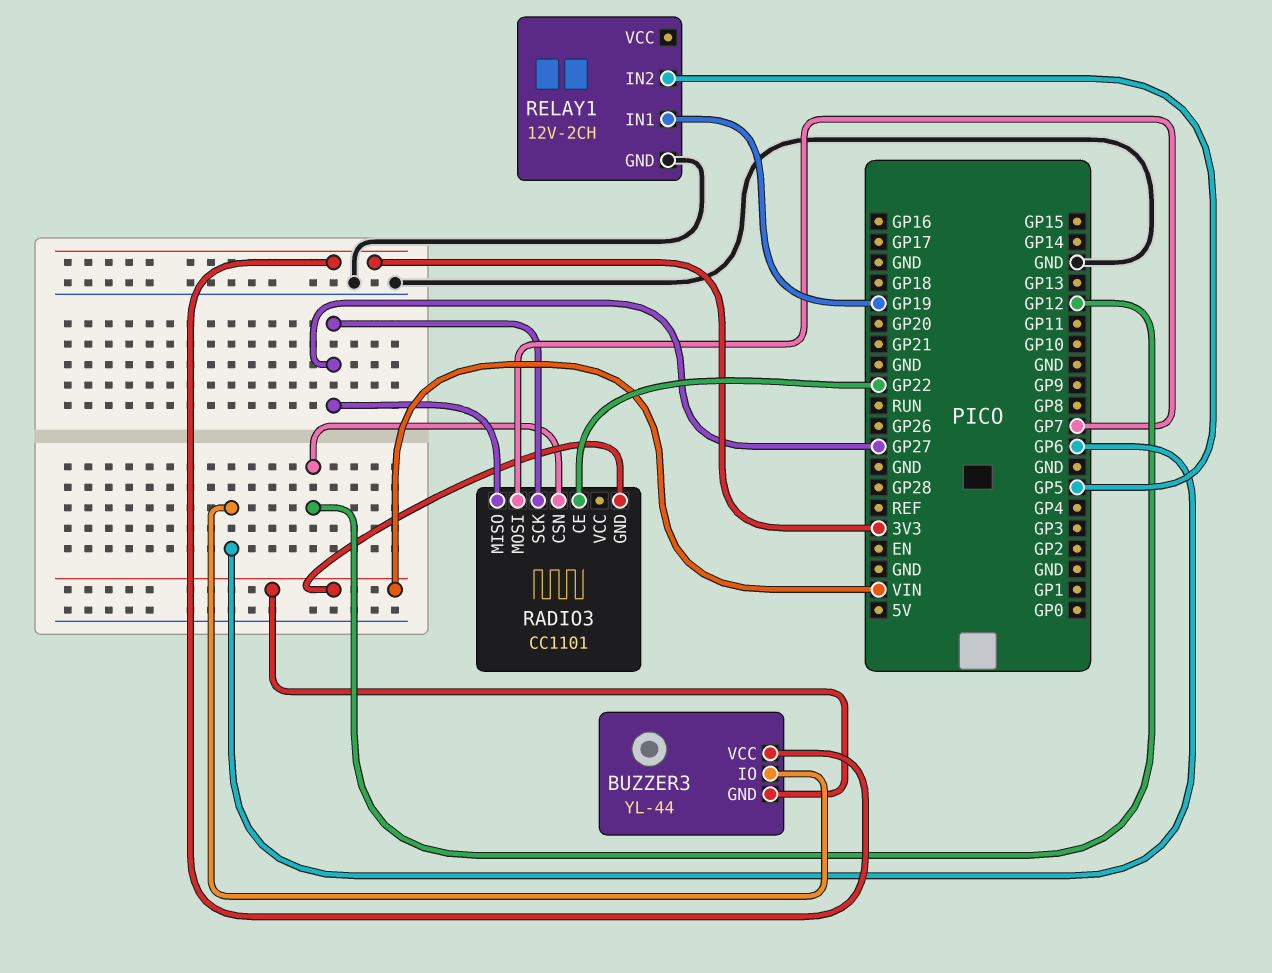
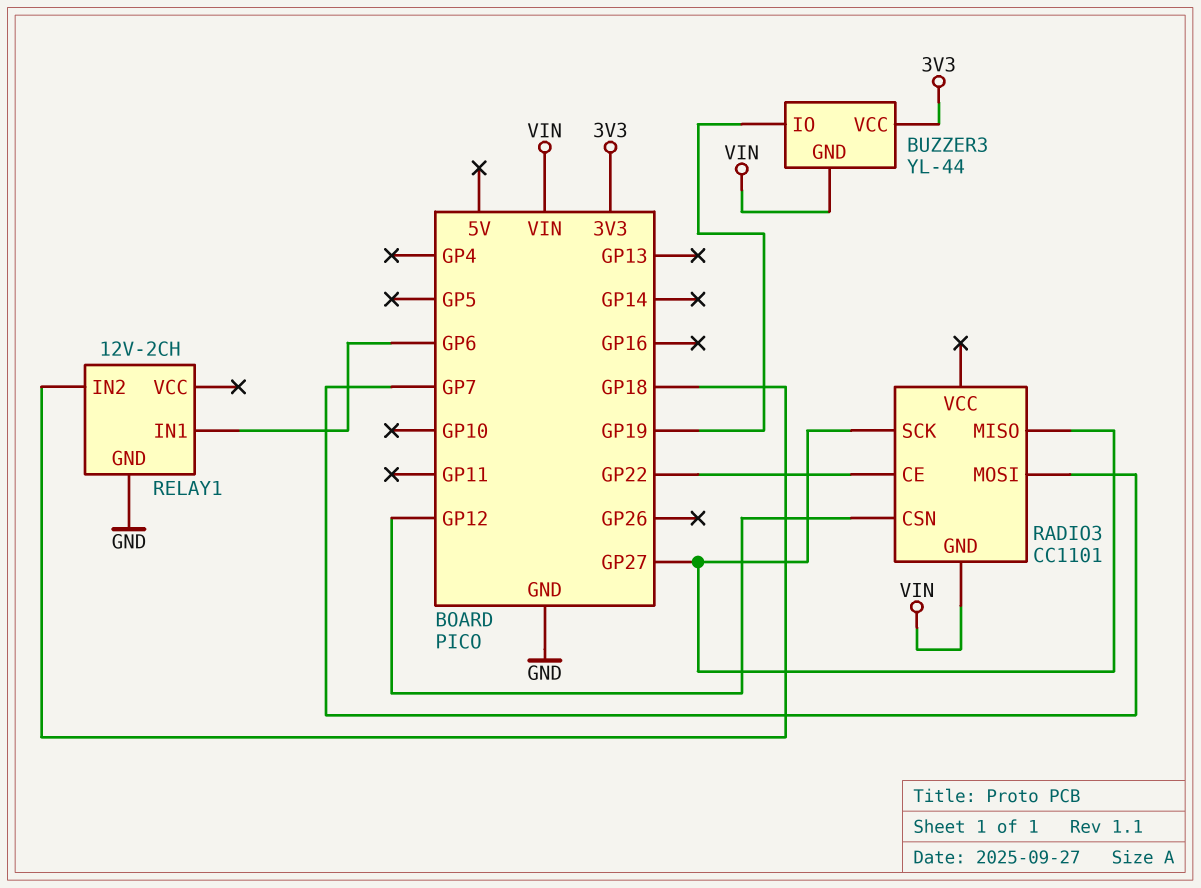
BUZZER3 pin IO: GP6 -> GP19
RELAY1 pin IN1: GP19 -> GP6
RELAY1 pin IN2: GP5 -> GP18

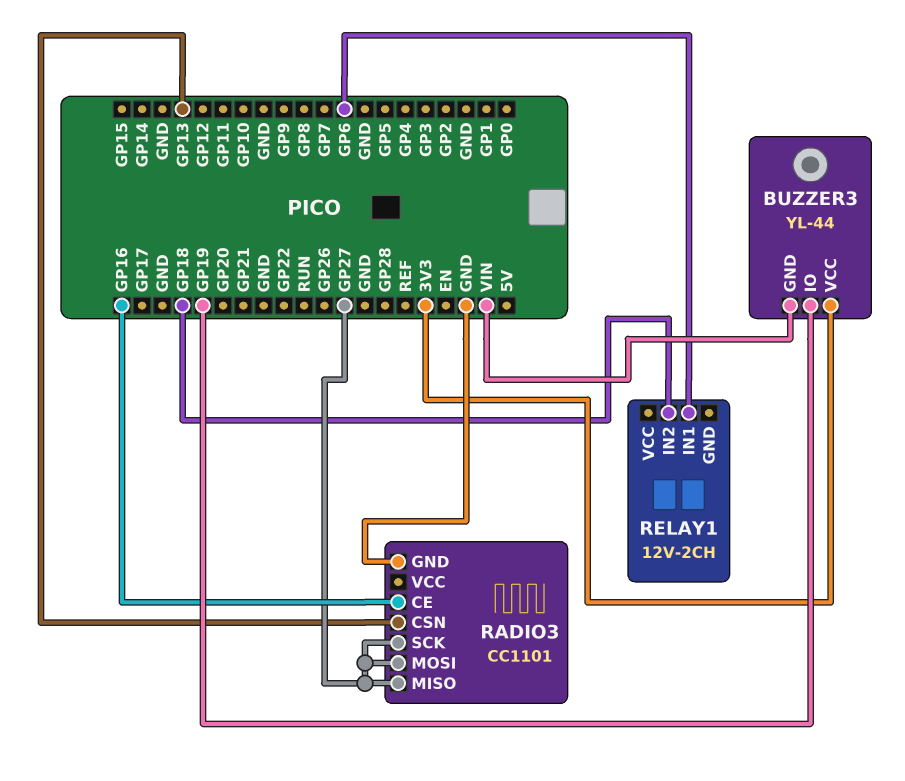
RADIO3 pin CE: GP22 -> GP16
RADIO3 pin CSN: GP12 -> GP13
RADIO3 pin GND: VIN -> GND
RADIO3 pin MOSI: GP7 -> GP27
RELAY1 pin GND: GND -> none

